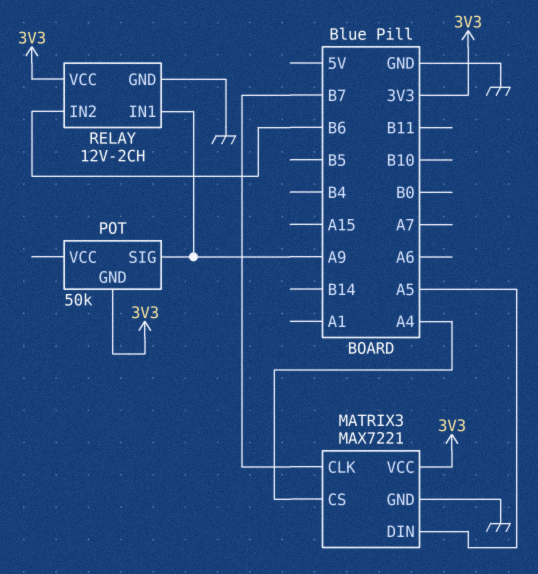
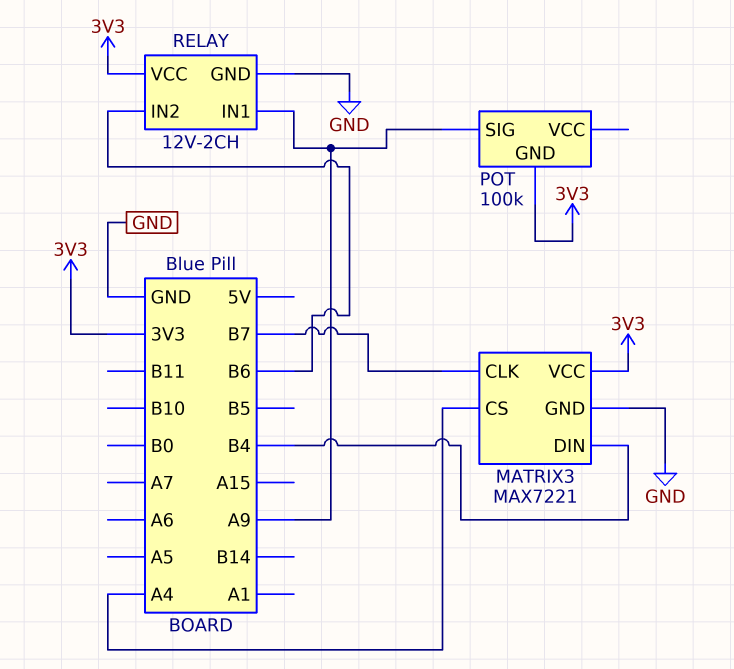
MATRIX3 pin DIN: A5 -> B4
POT: 50k -> 100k

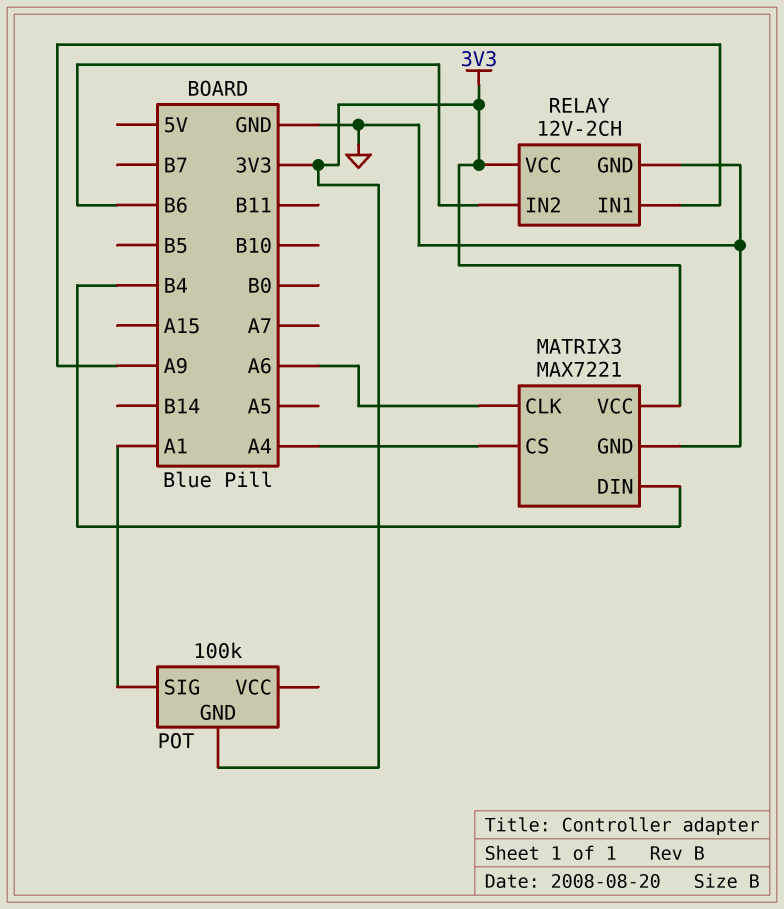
MATRIX3 pin CLK: B7 -> A6
POT pin SIG: A9 -> A1

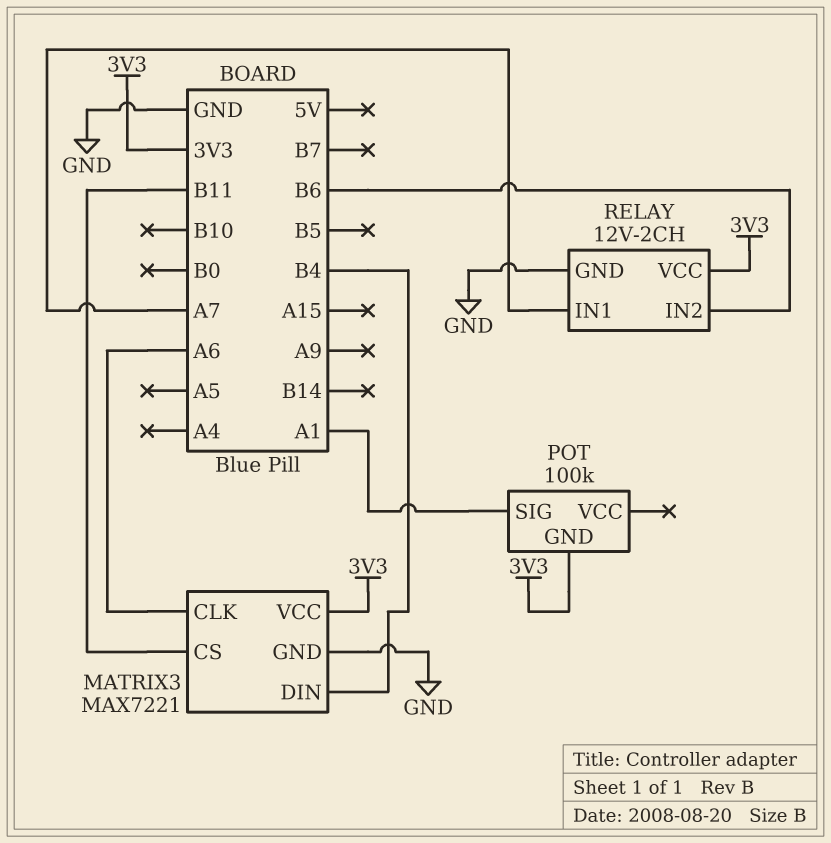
MATRIX3 pin CS: A4 -> B11
RELAY pin IN1: A9 -> A7

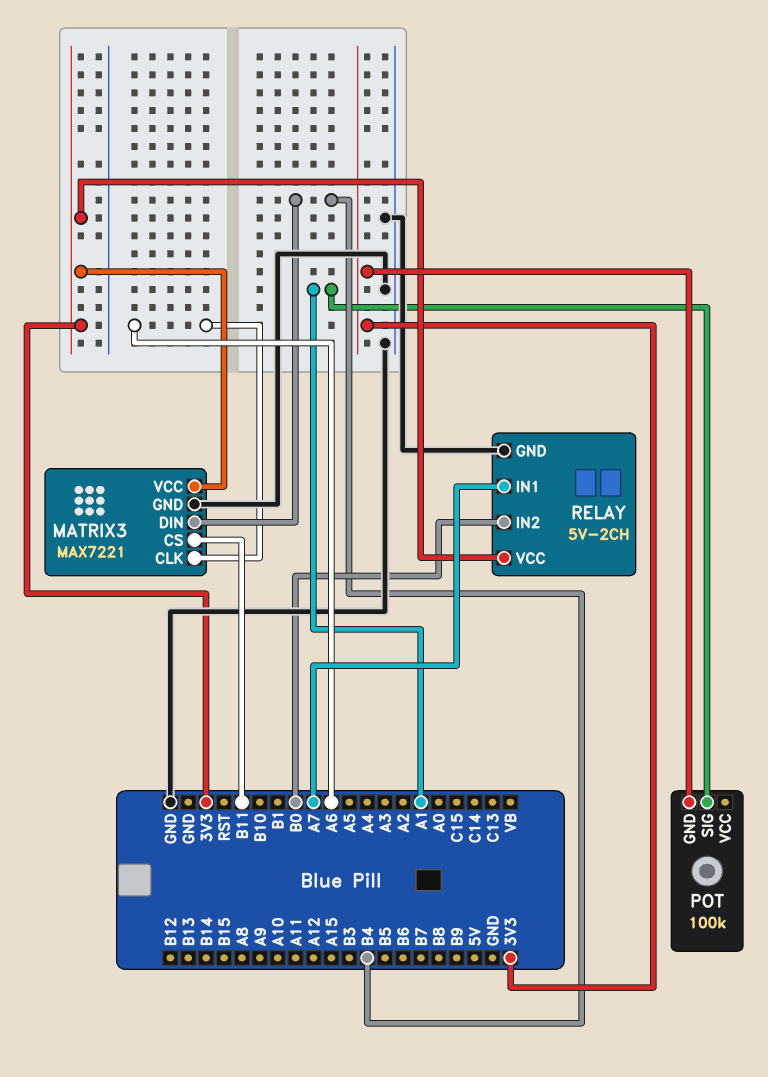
RELAY: 12V-2CH -> 5V-2CH
RELAY pin IN2: B6 -> B0

